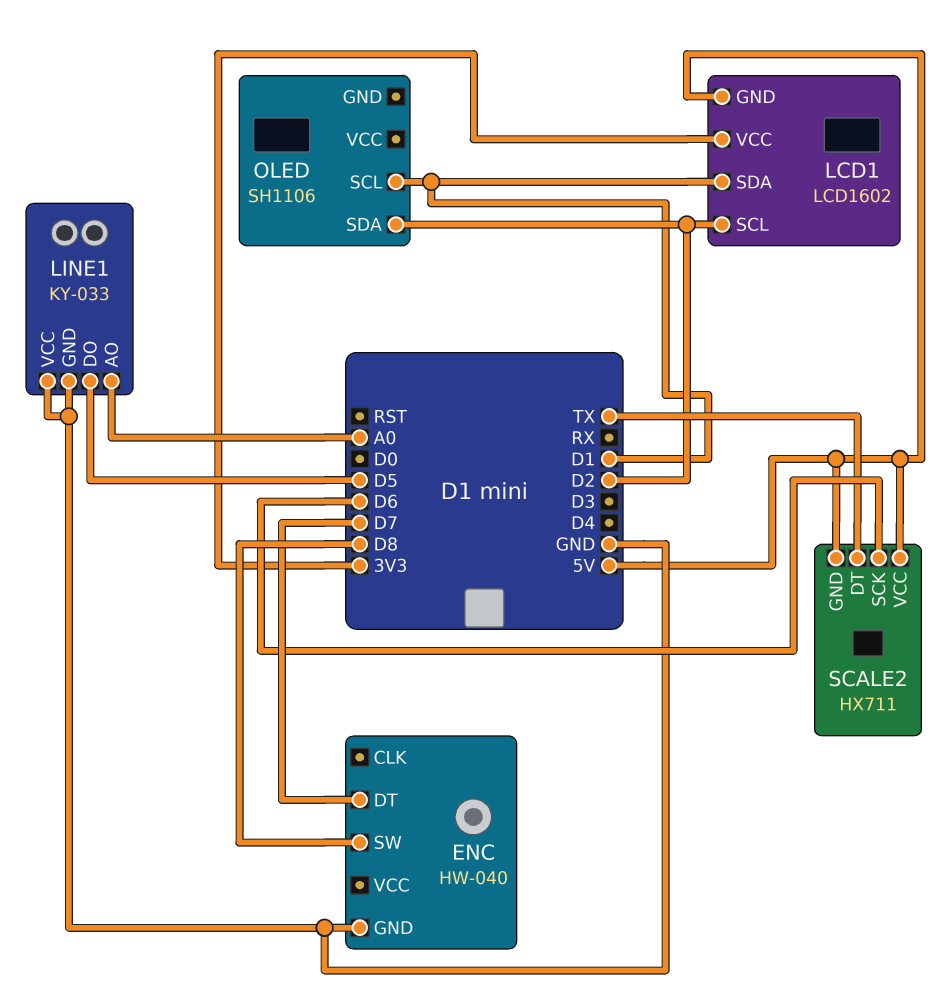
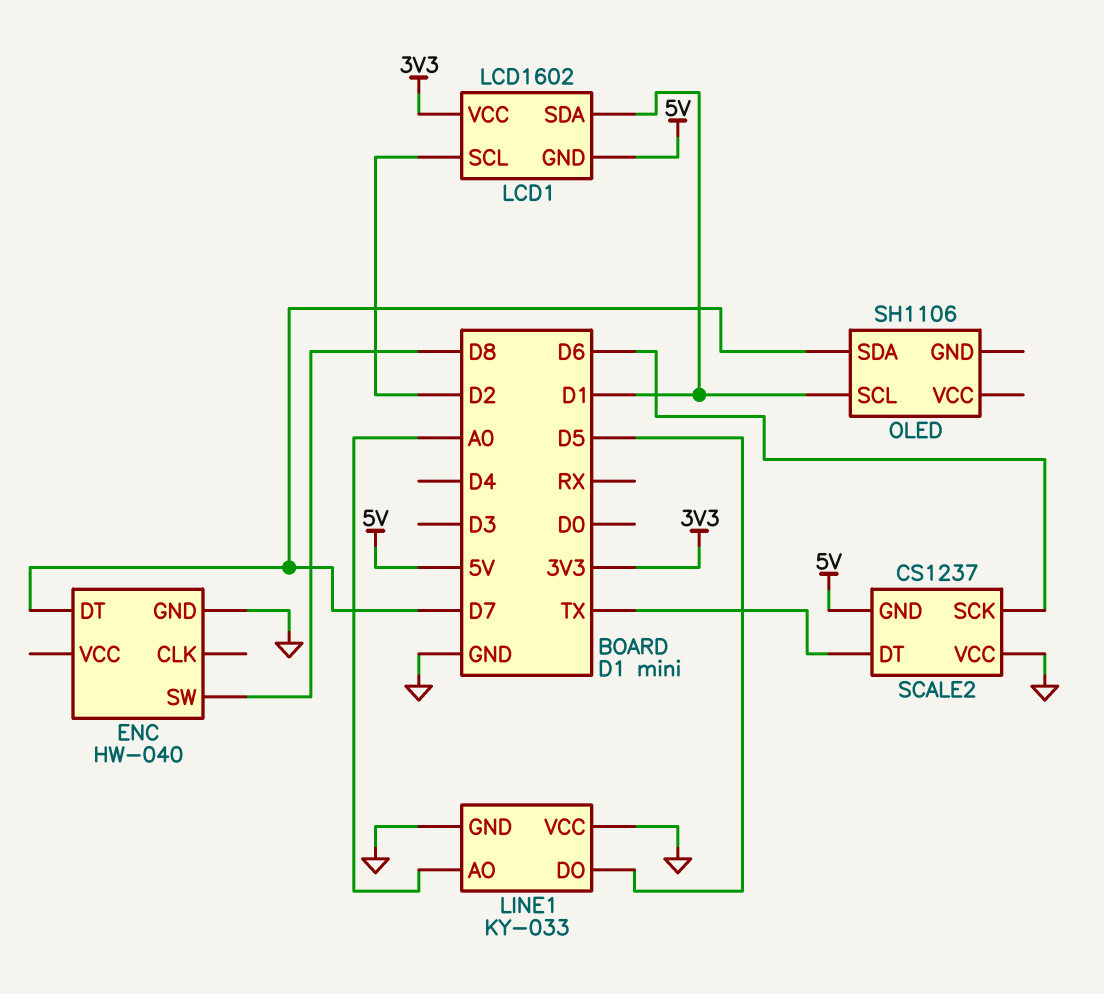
OLED pin SDA: D2 -> D7
SCALE2: HX711 -> CS1237
SCALE2 pin VCC: 5V -> GND

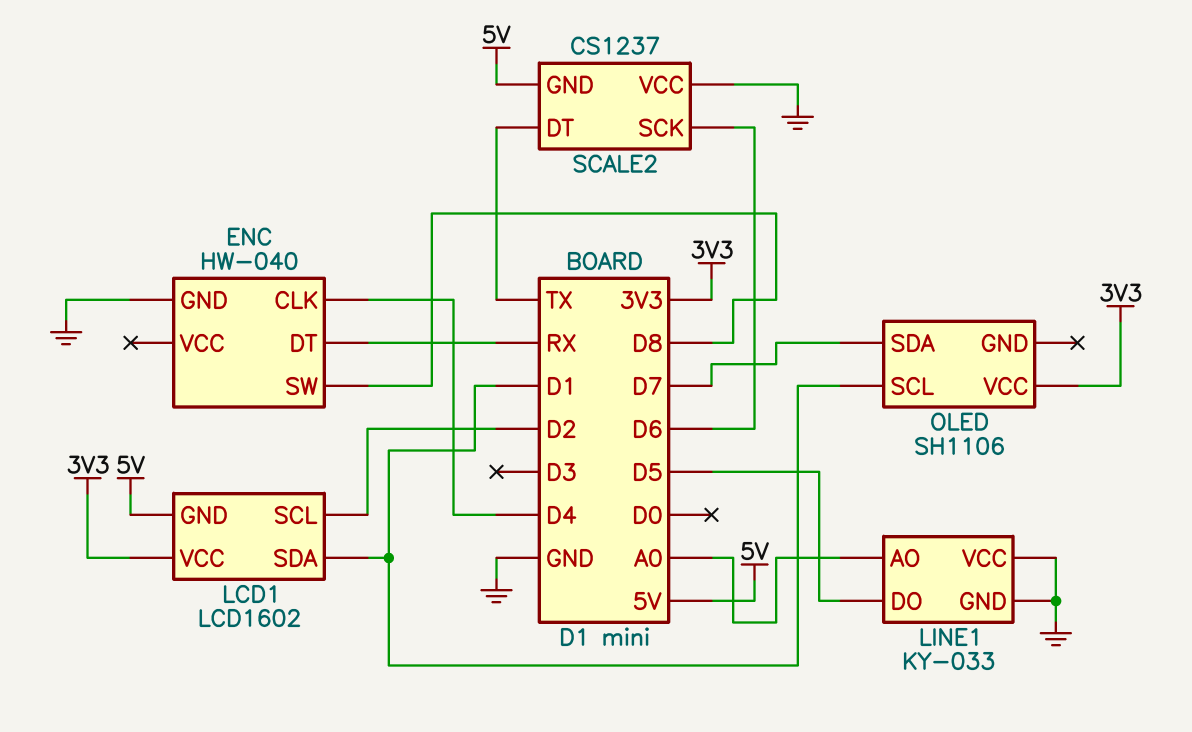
ENC pin CLK: none -> D4
ENC pin DT: D7 -> RX
OLED pin VCC: none -> 3V3

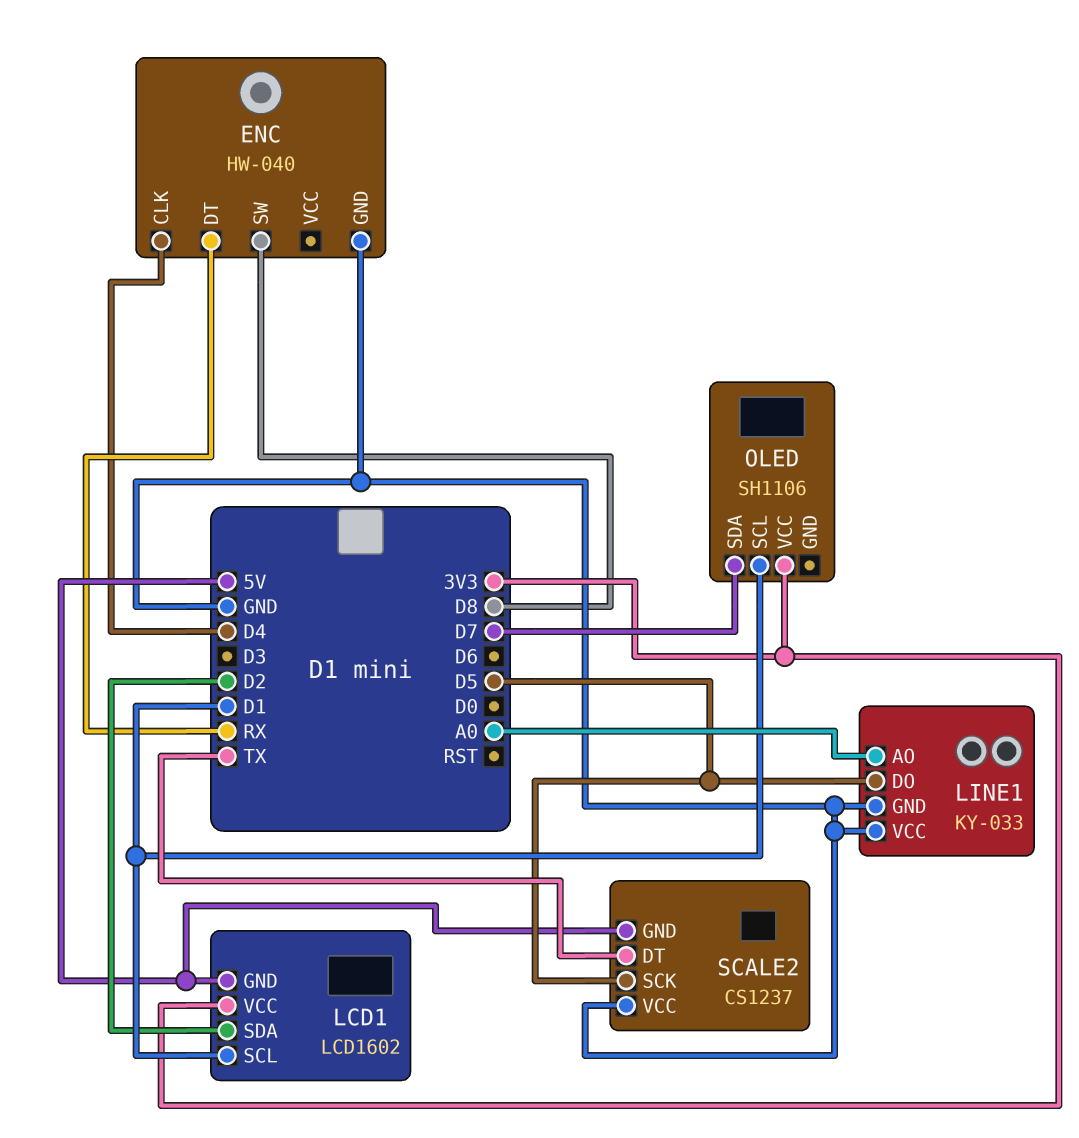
LCD1 pin SCL: D2 -> D1
LCD1 pin SDA: D1 -> D2
SCALE2 pin SCK: D6 -> D5

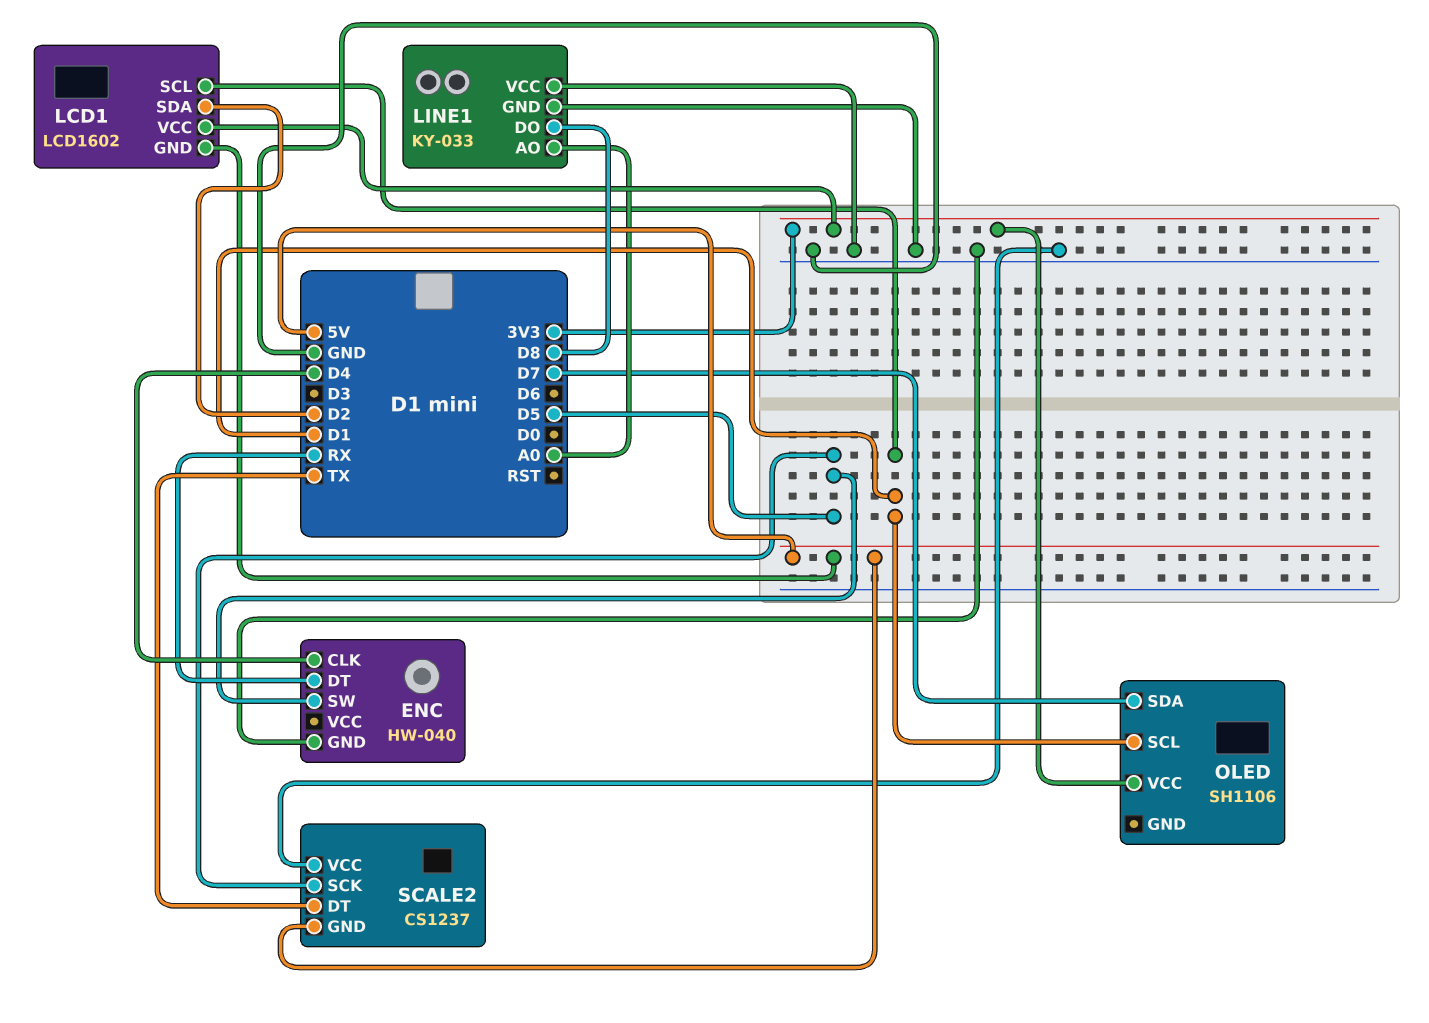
ENC pin SW: D8 -> D5
LINE1 pin DO: D5 -> D8

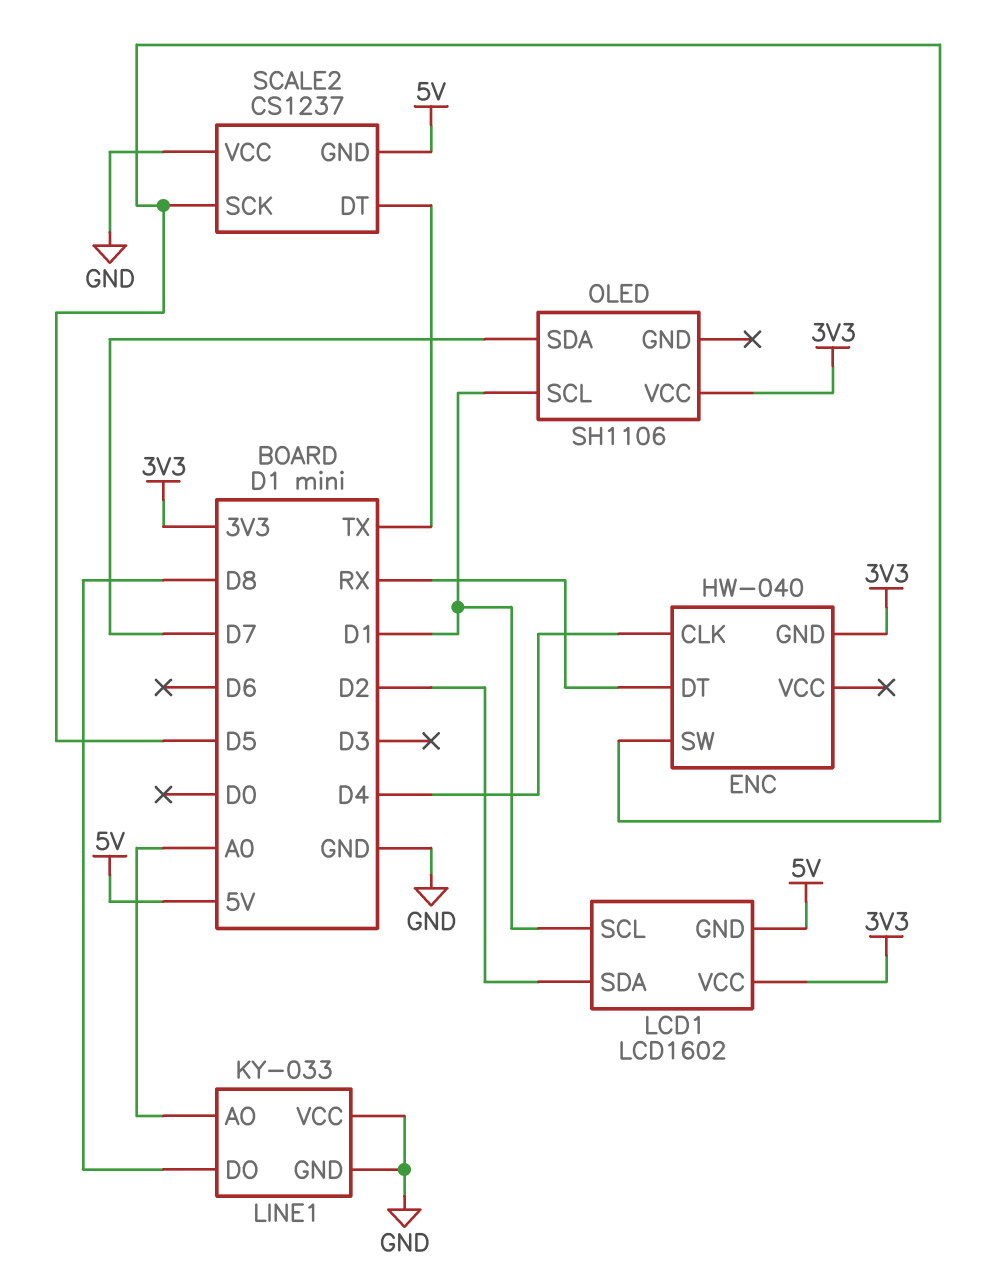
ENC pin GND: GND -> 3V3

